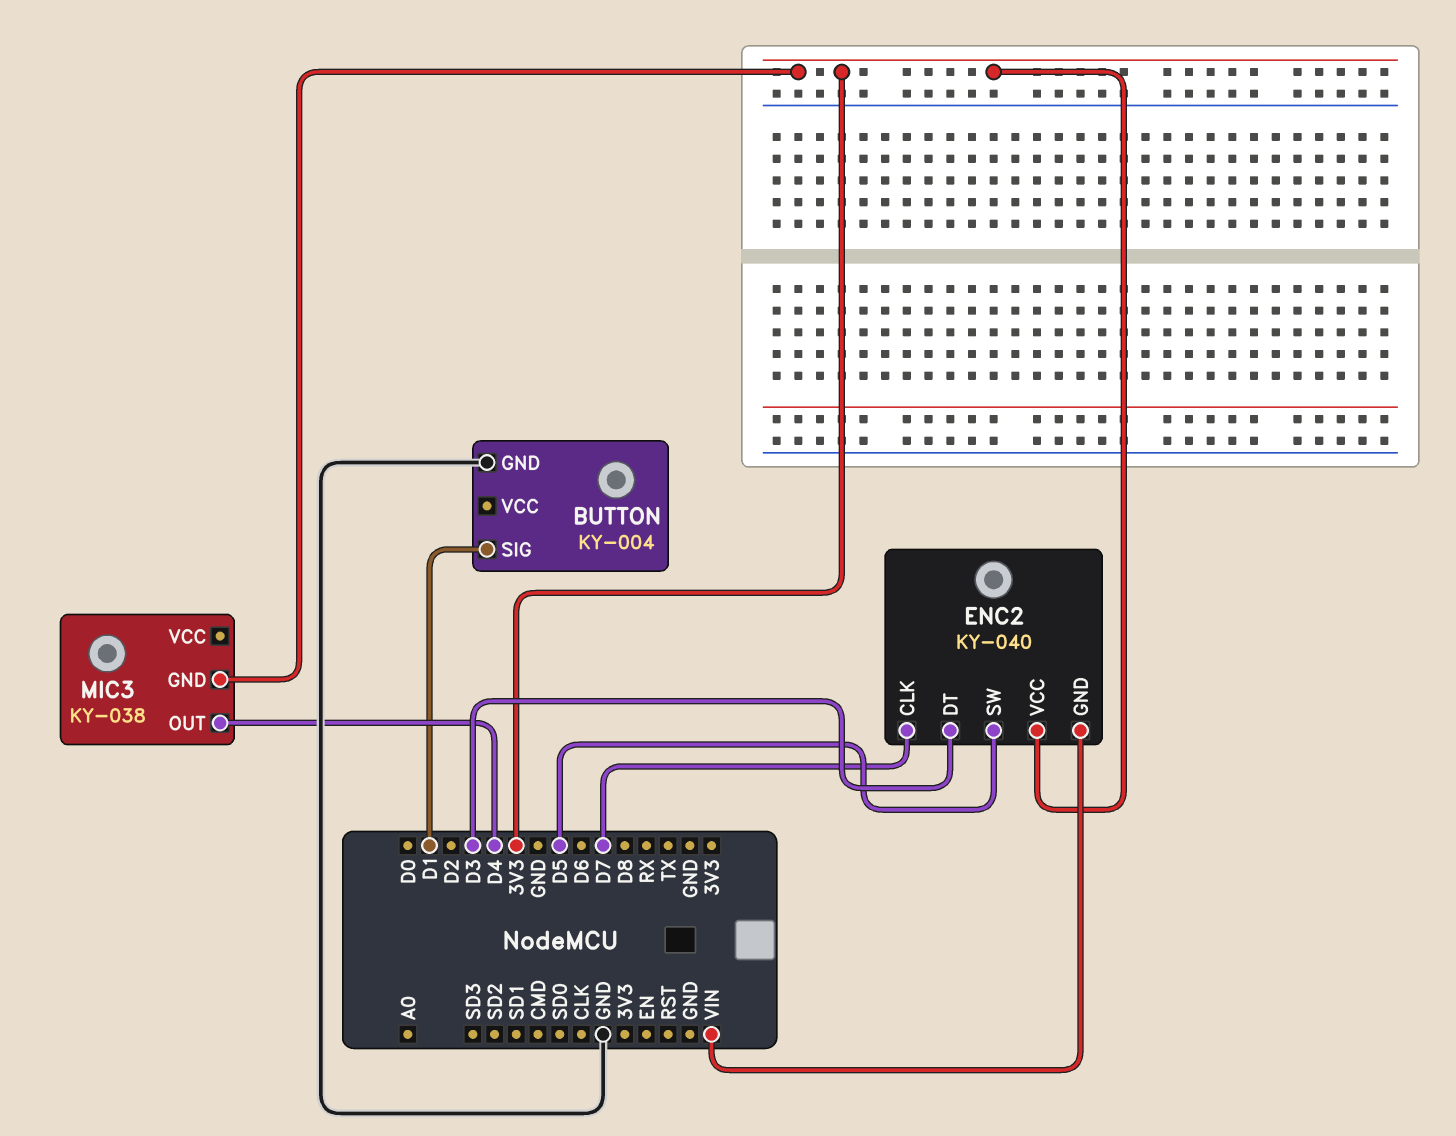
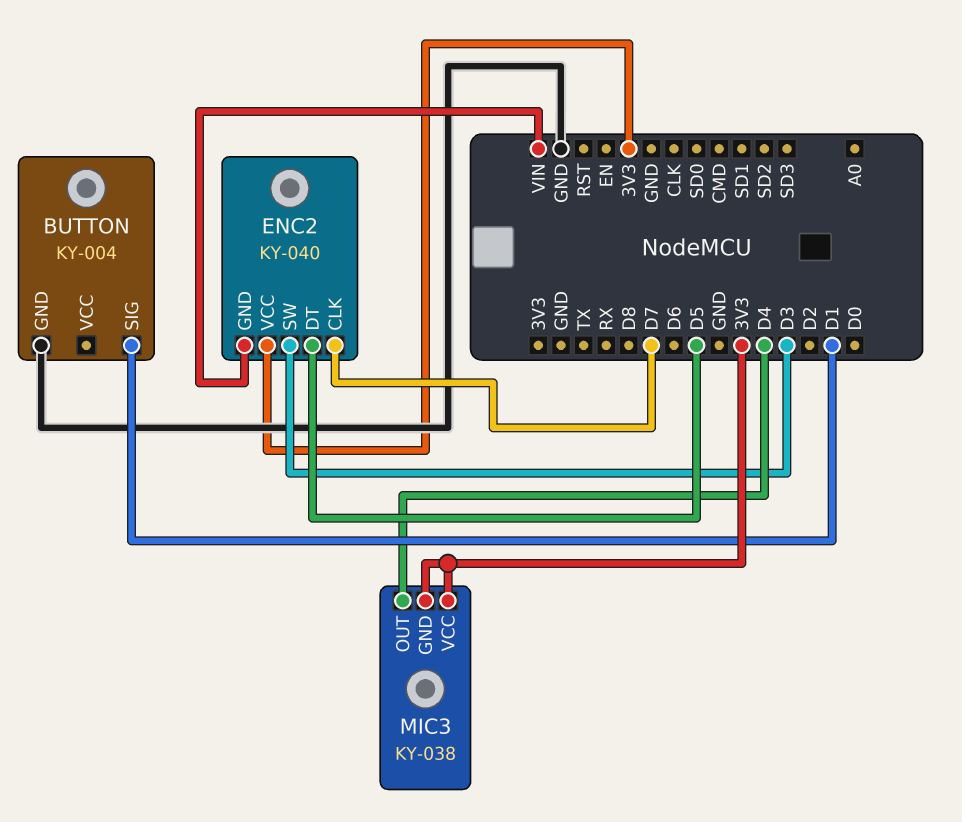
ENC2 pin DT: D3 -> D5
ENC2 pin SW: D5 -> D3
MIC3 pin VCC: none -> 3V3

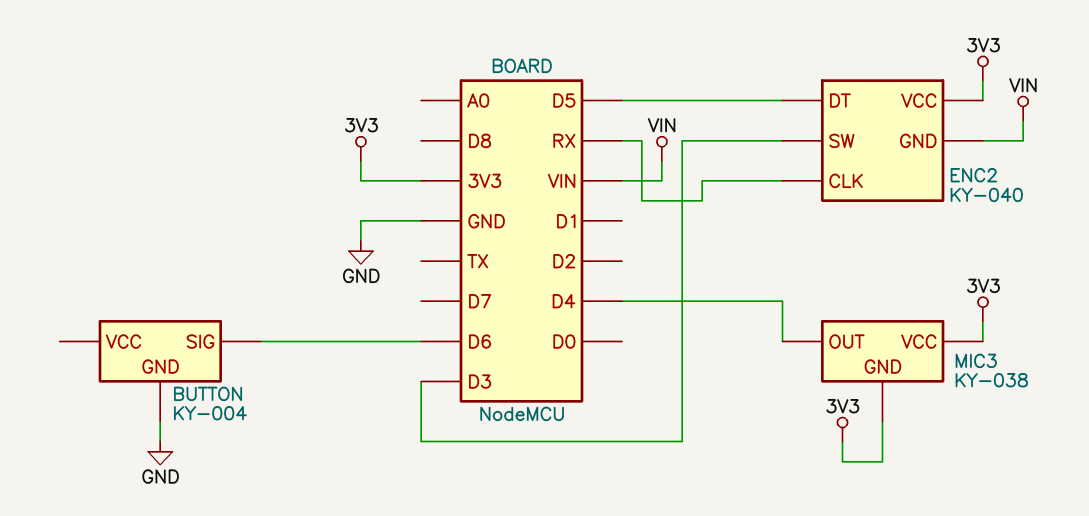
BUTTON pin SIG: D1 -> D6
ENC2 pin CLK: D7 -> RX

